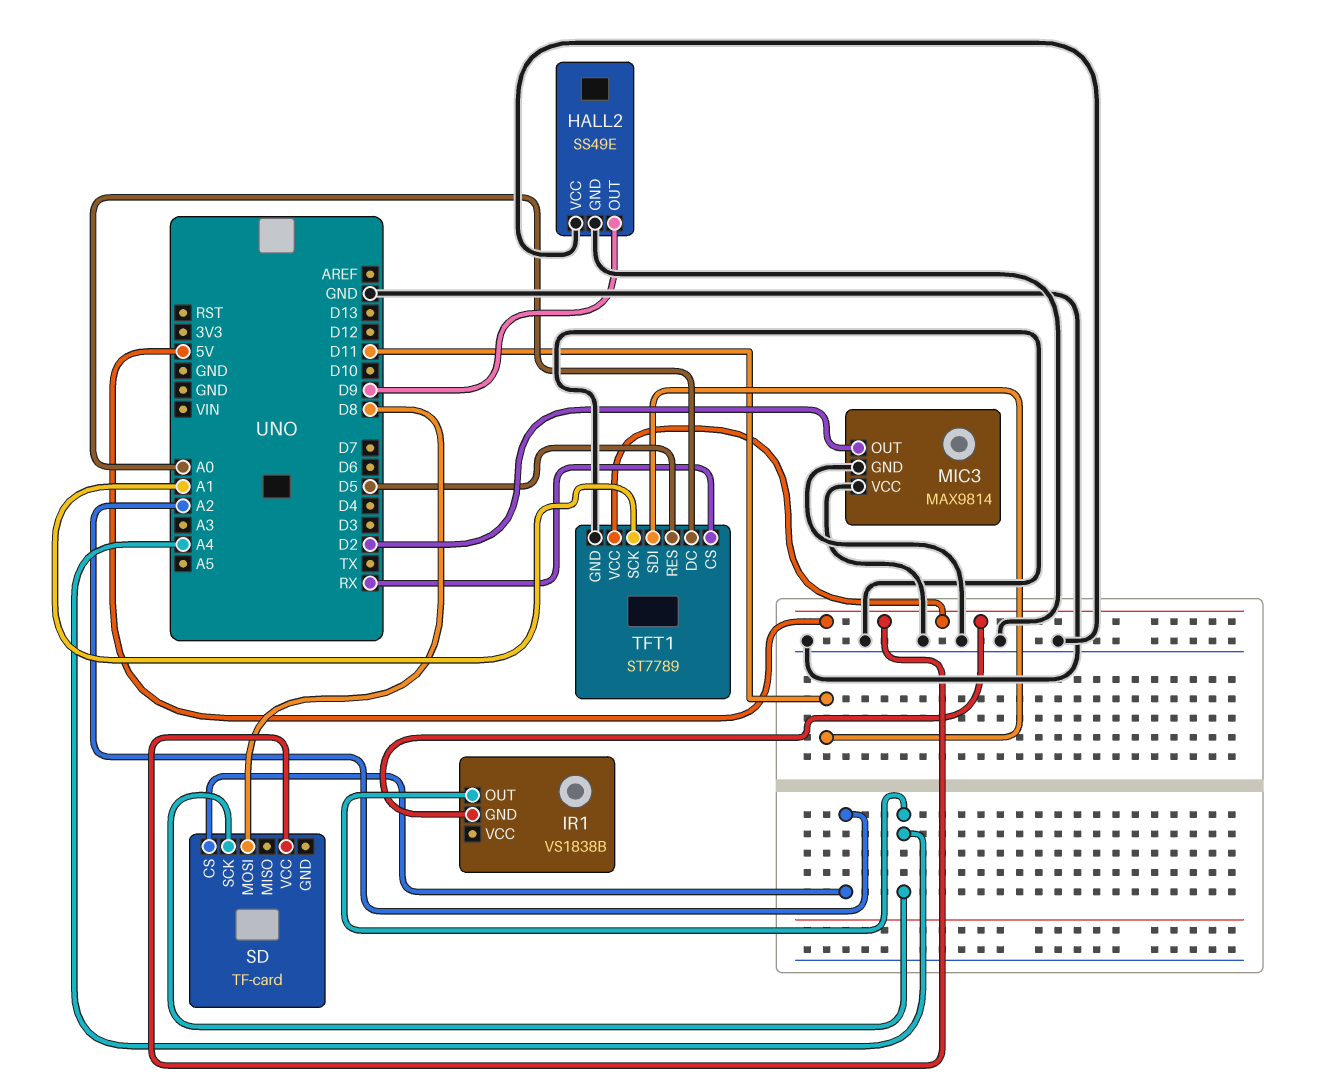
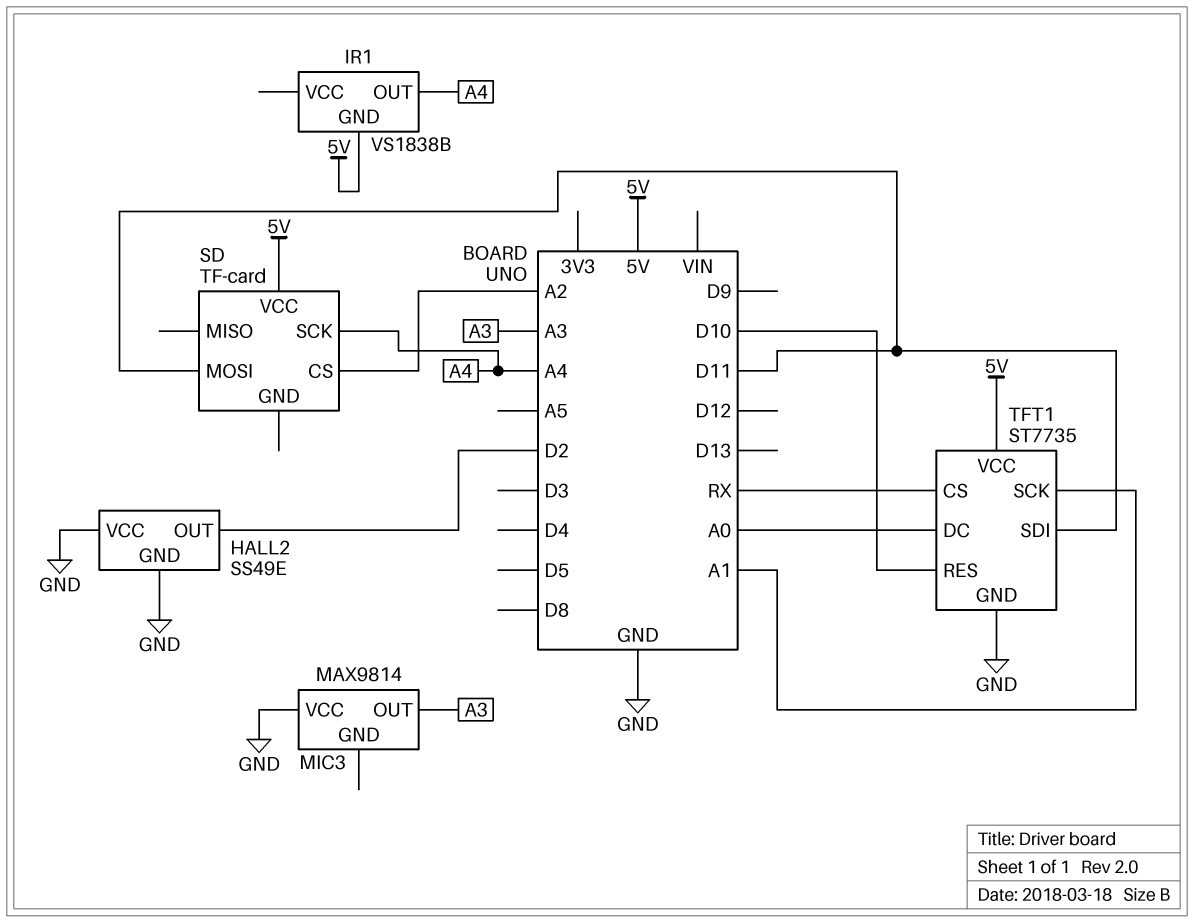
HALL2 pin OUT: D9 -> D2
MIC3 pin GND: GND -> none
MIC3 pin OUT: D2 -> A3
SD pin MOSI: D8 -> D11
TFT1: ST7789 -> ST7735
TFT1 pin RES: D5 -> D10

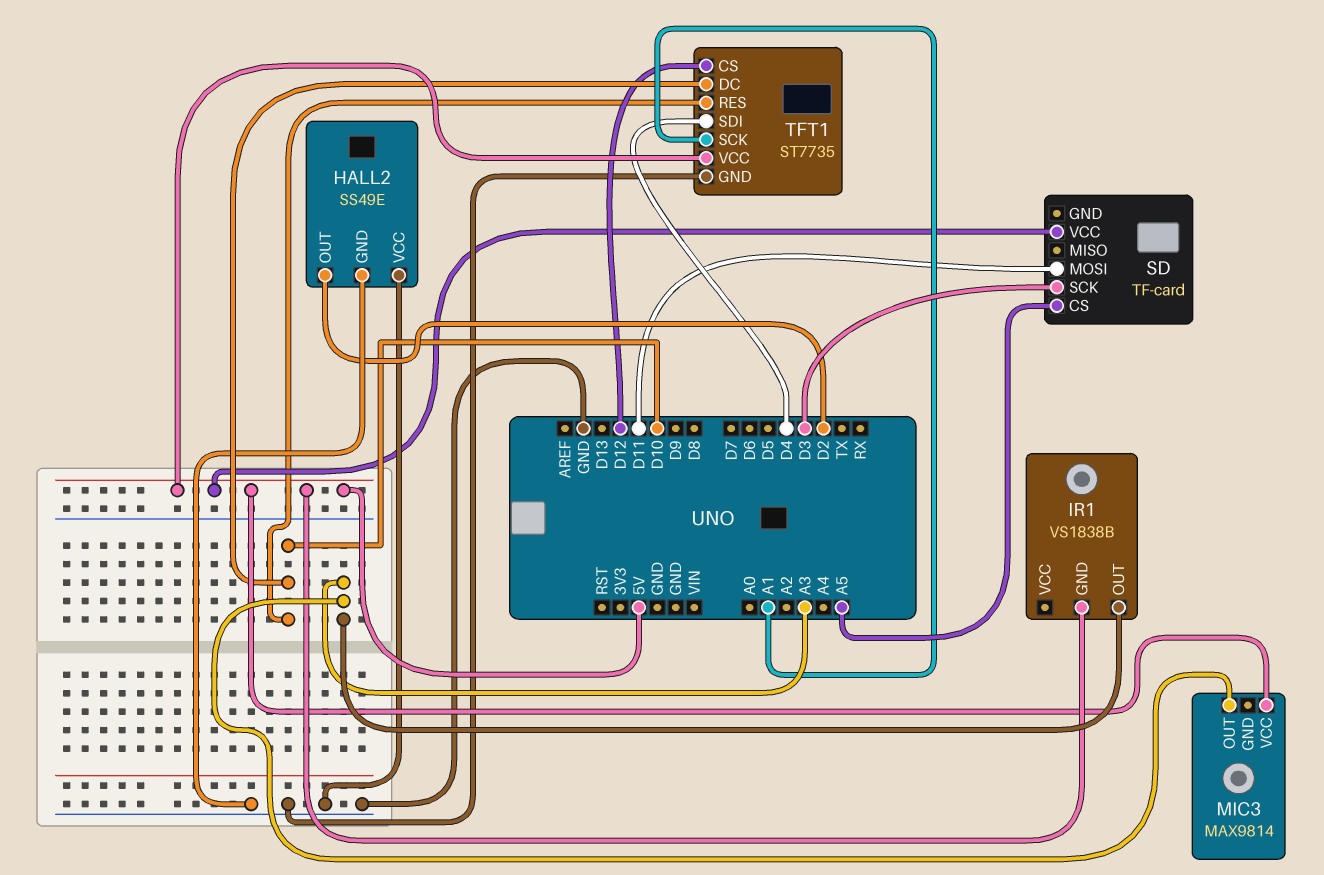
IR1 pin OUT: A4 -> A3
MIC3 pin VCC: GND -> 5V
SD pin CS: A2 -> A5
SD pin SCK: A4 -> D3
TFT1 pin CS: RX -> D12
TFT1 pin DC: A0 -> D10
TFT1 pin SDI: D11 -> D4

